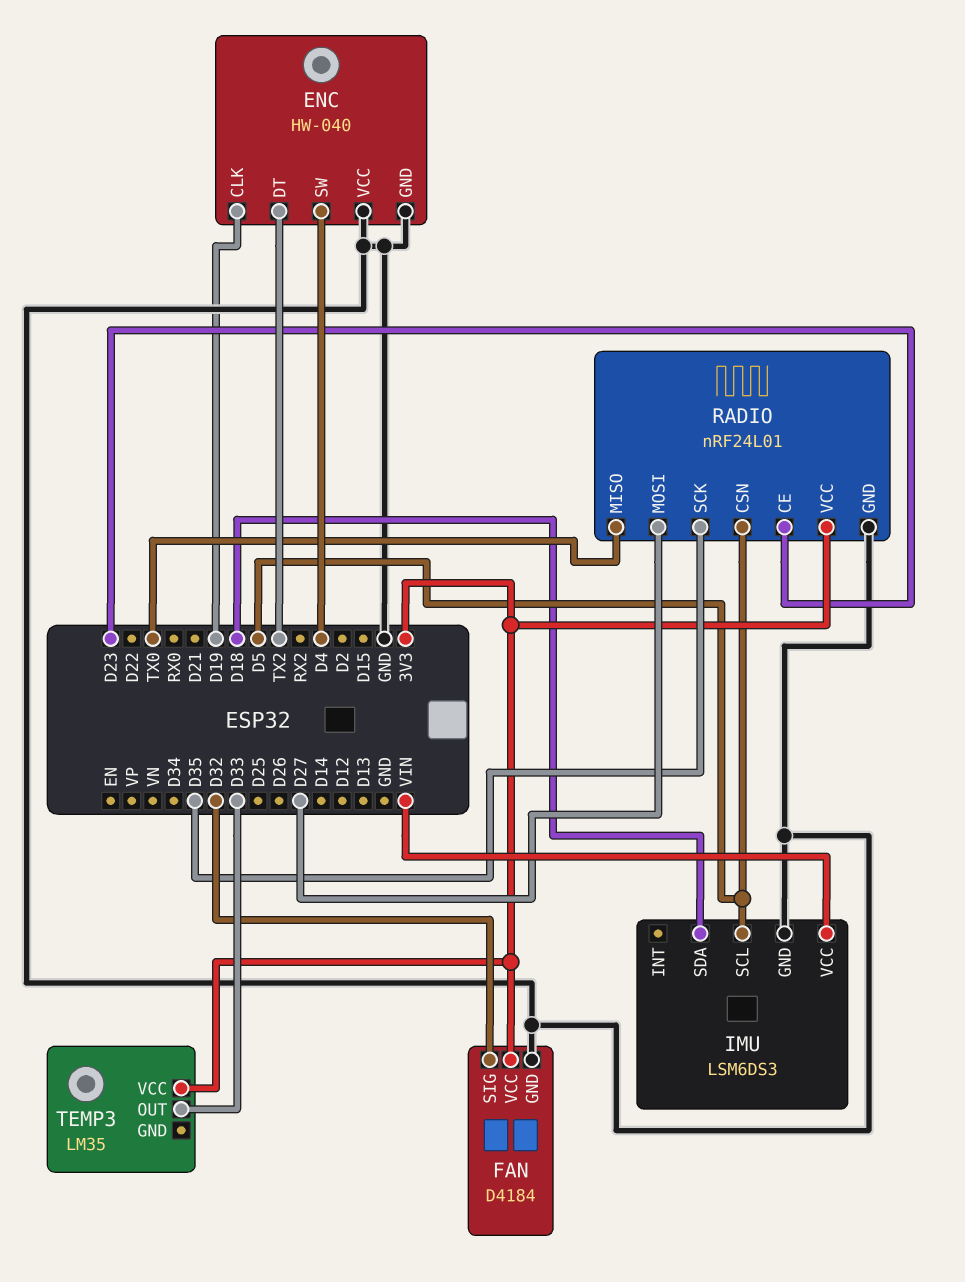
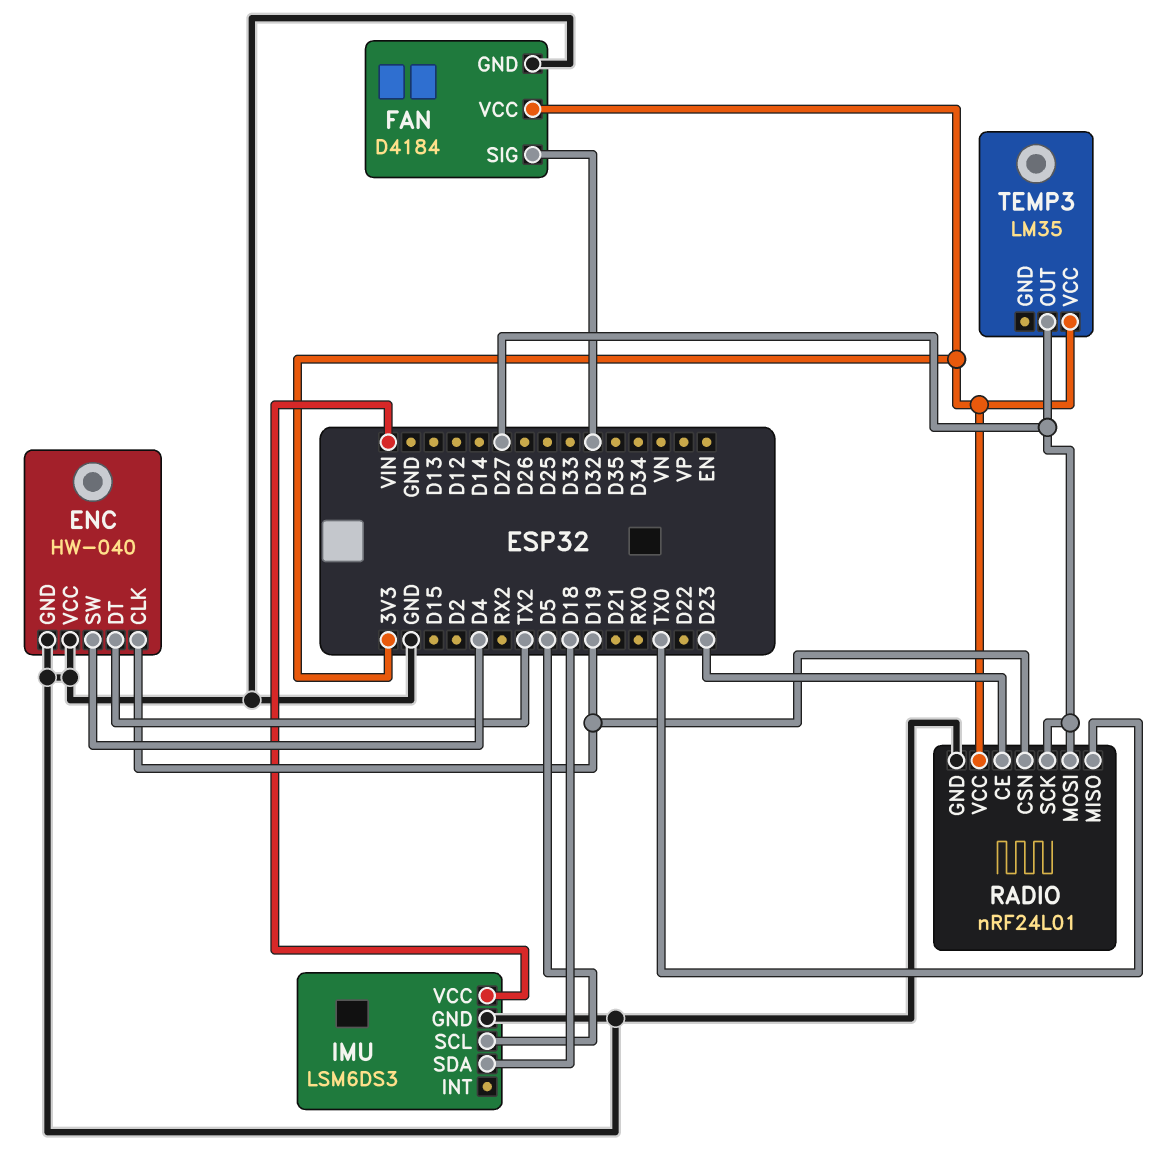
RADIO pin CSN: D5 -> D19
RADIO pin SCK: D35 -> D27
TEMP3 pin OUT: D33 -> D27

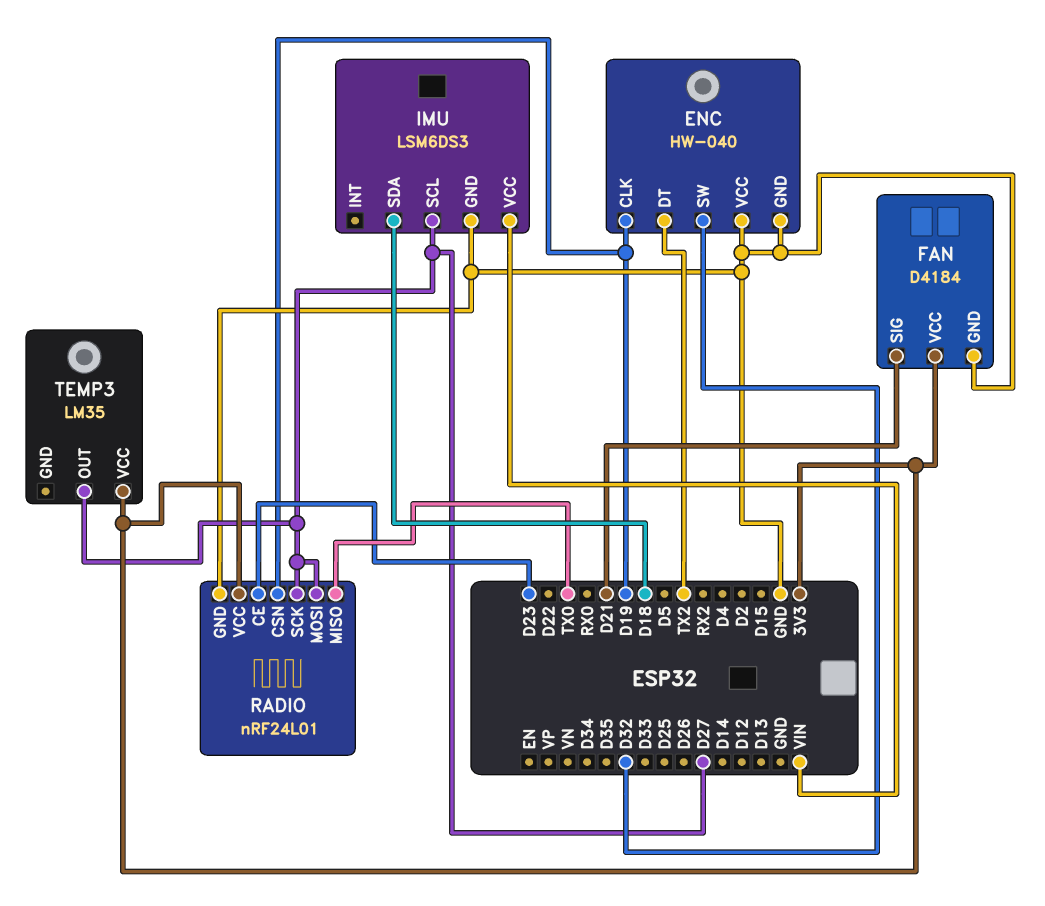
ENC pin SW: D4 -> D32
FAN pin SIG: D32 -> D21
IMU pin SCL: D5 -> D27

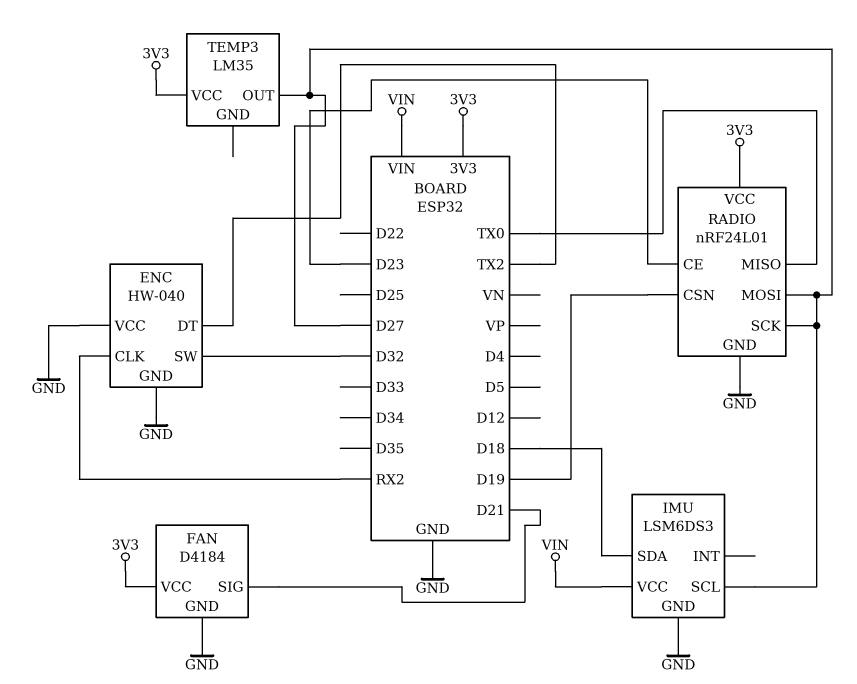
ENC pin CLK: D19 -> RX2

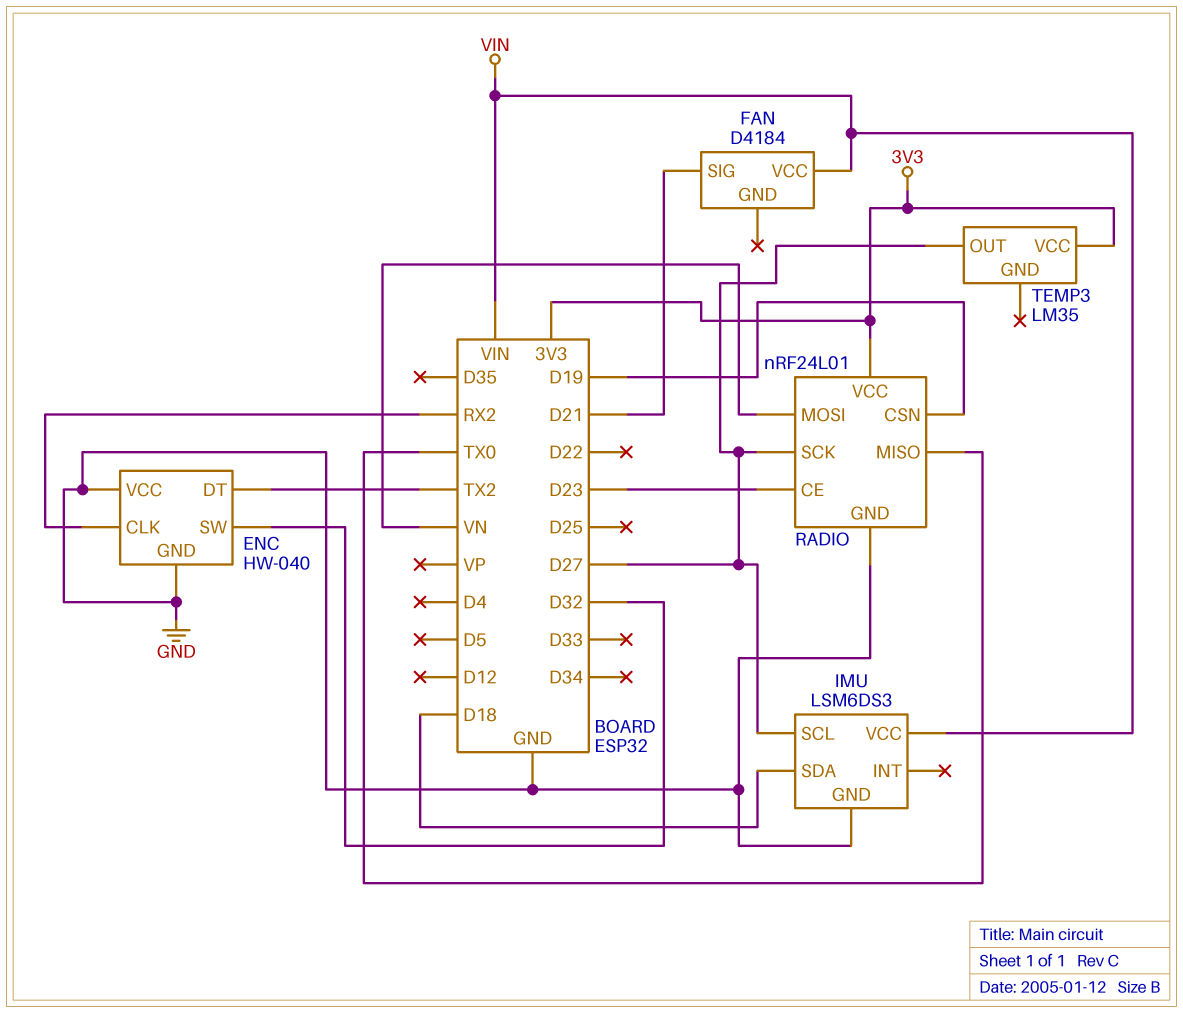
FAN pin GND: GND -> none
FAN pin VCC: 3V3 -> VIN
RADIO pin MOSI: D27 -> VN

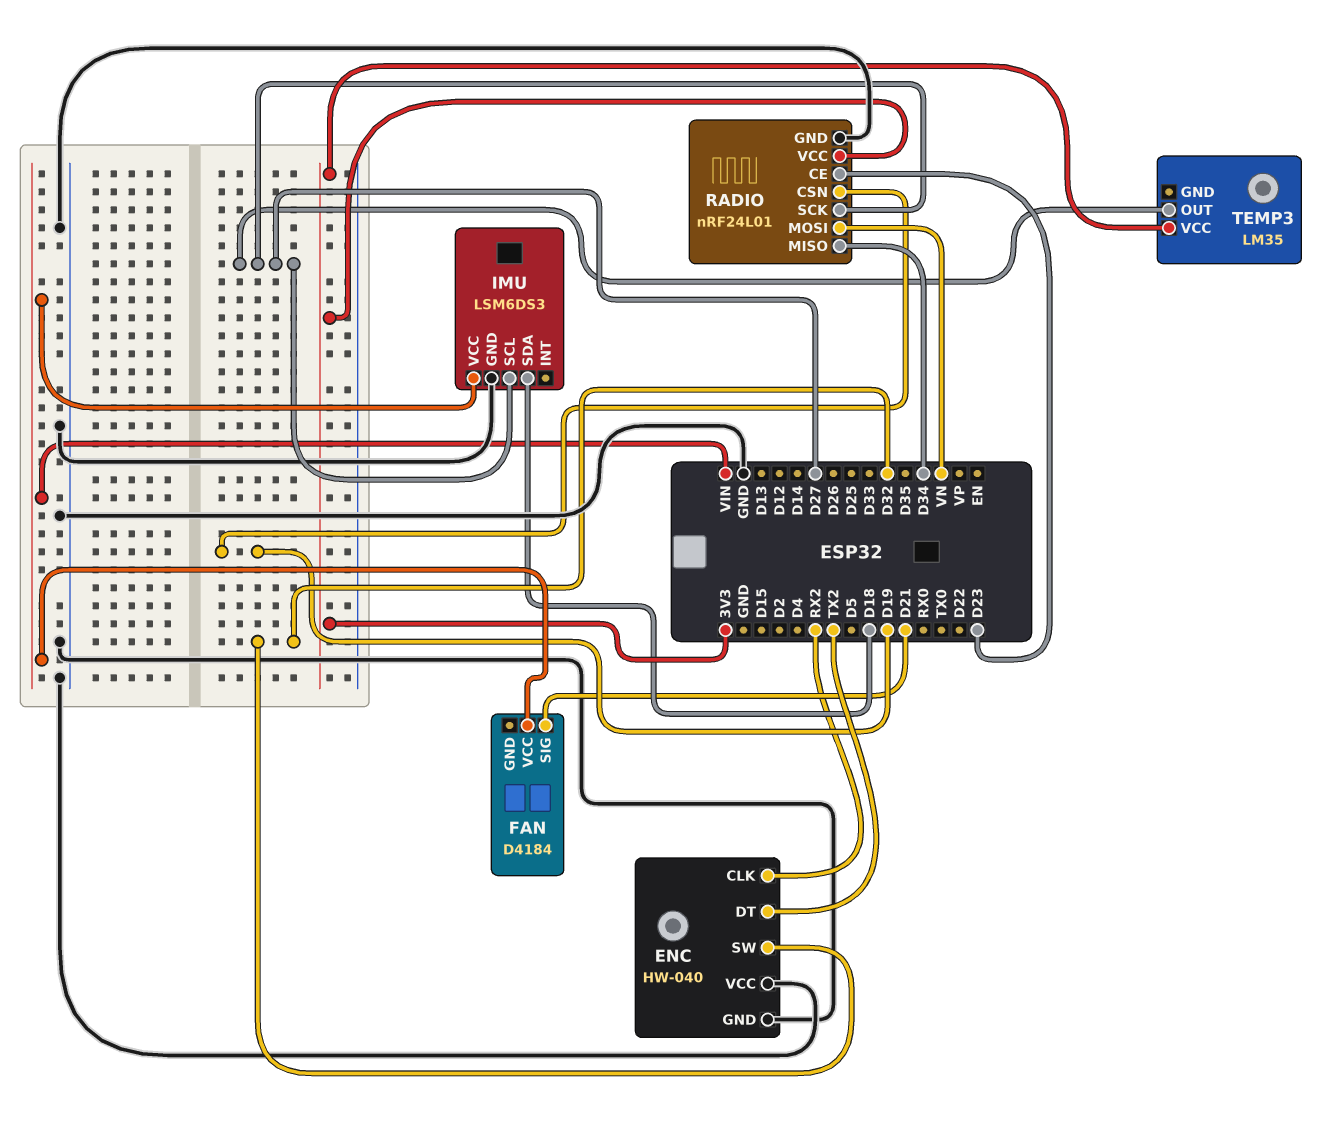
RADIO pin MISO: TX0 -> D34

